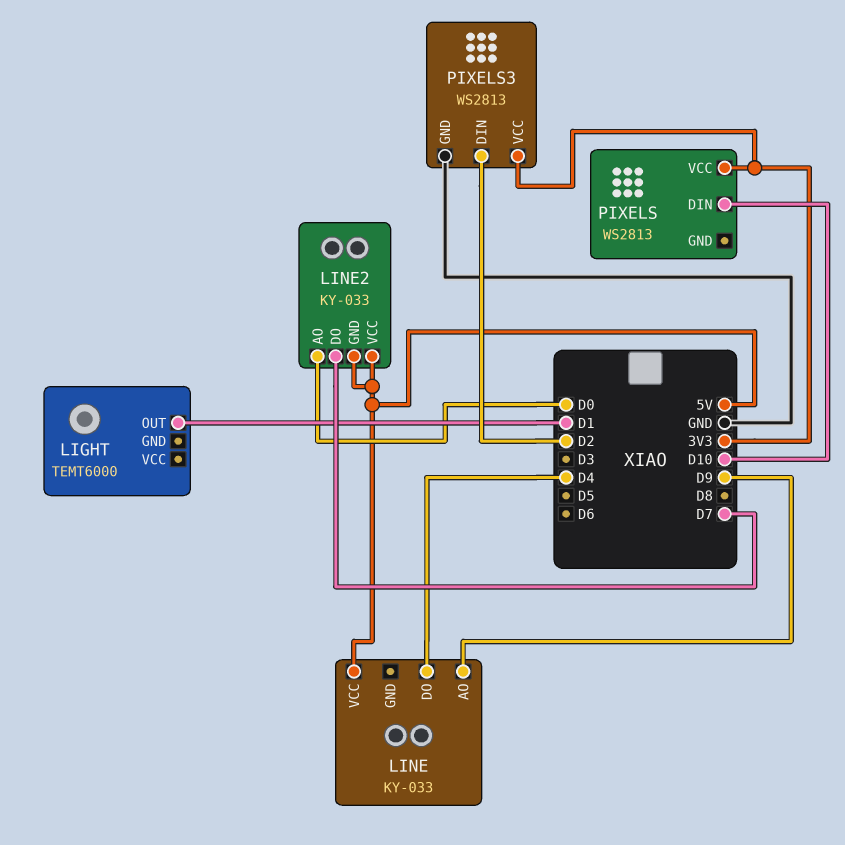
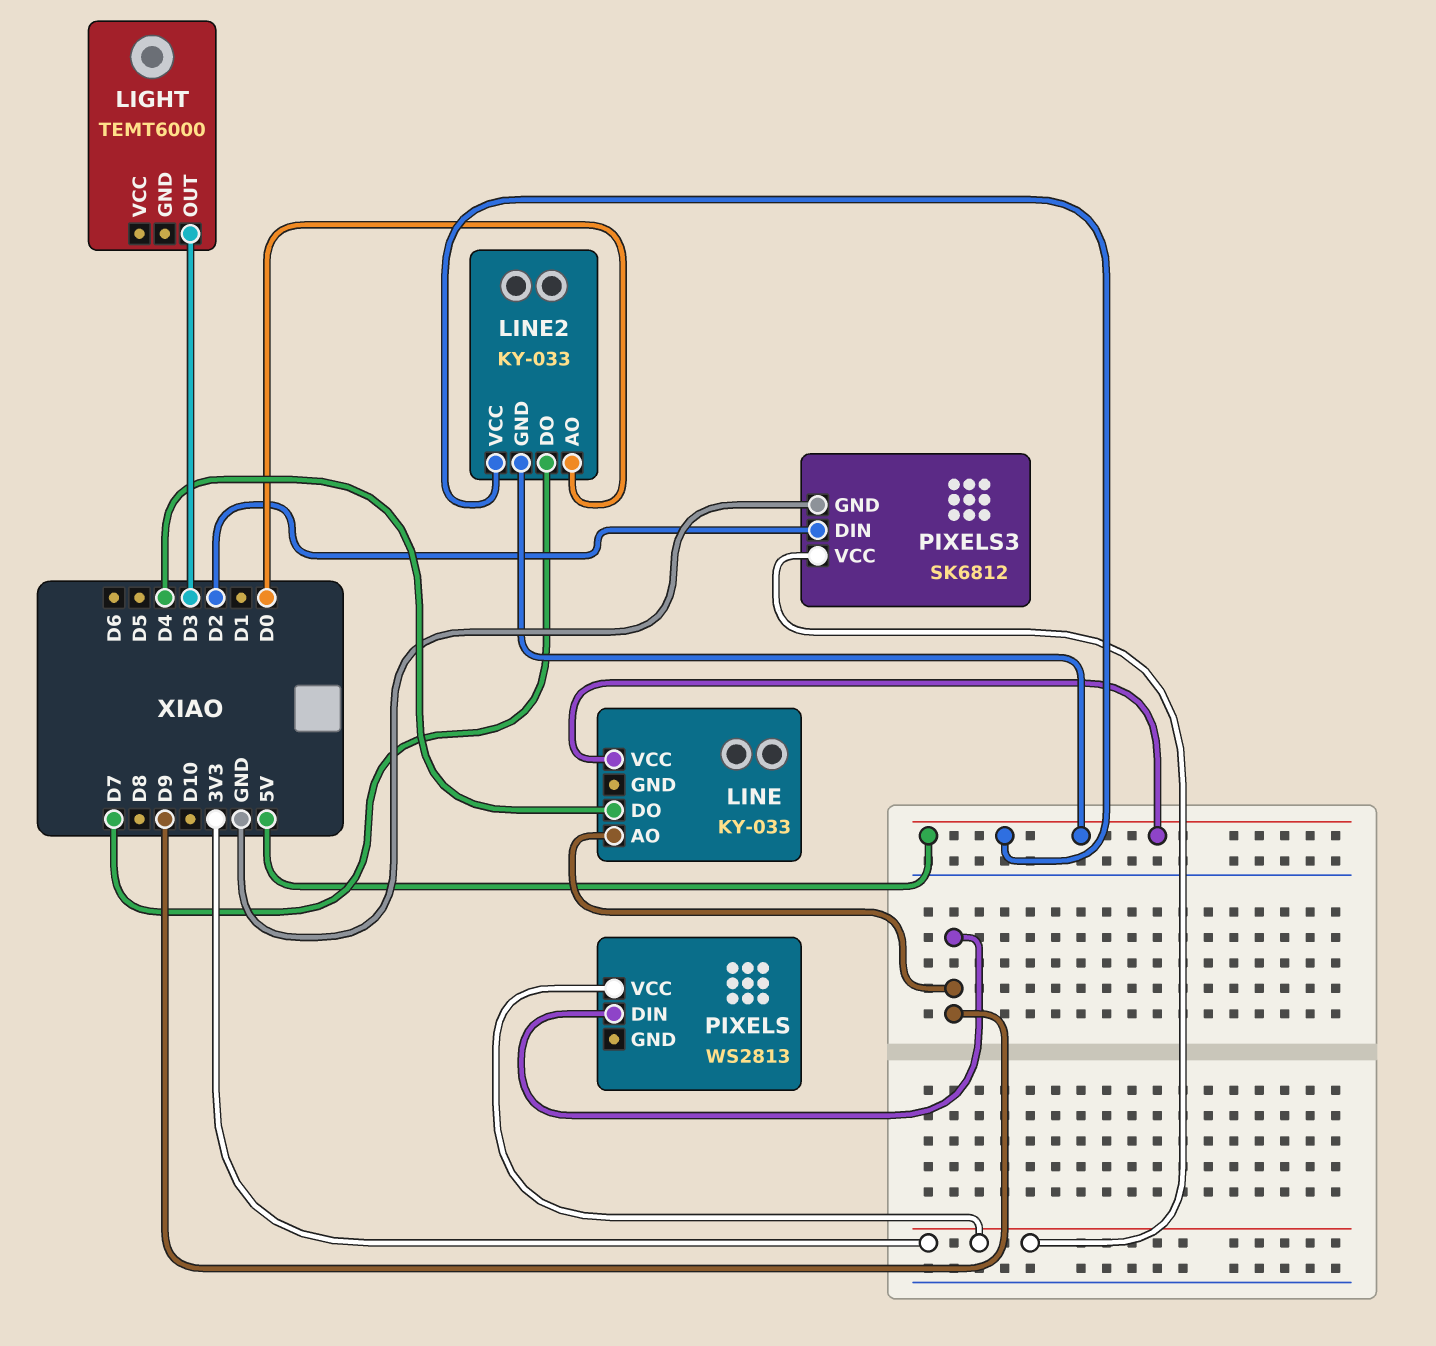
LIGHT pin OUT: D1 -> D3
PIXELS pin DIN: D10 -> D9
PIXELS3: WS2813 -> SK6812

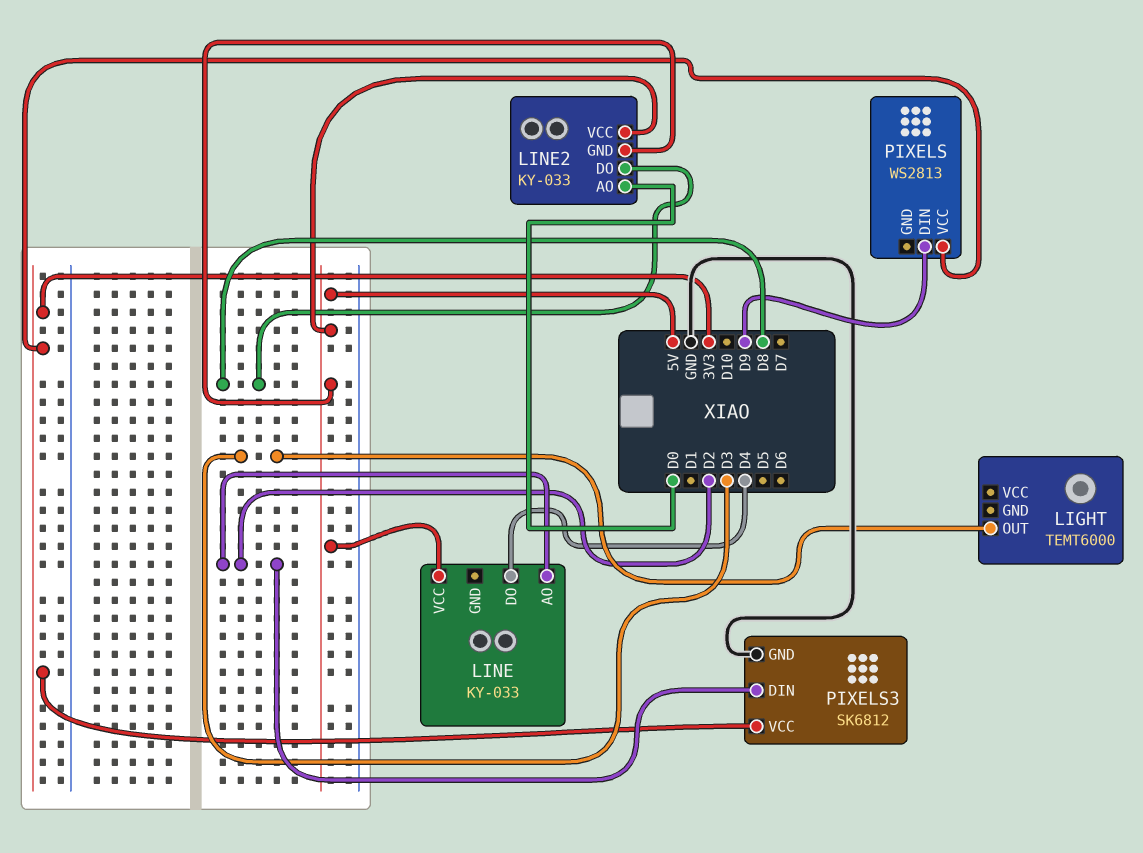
LINE pin AO: D9 -> D2
LINE2 pin DO: D7 -> D8

